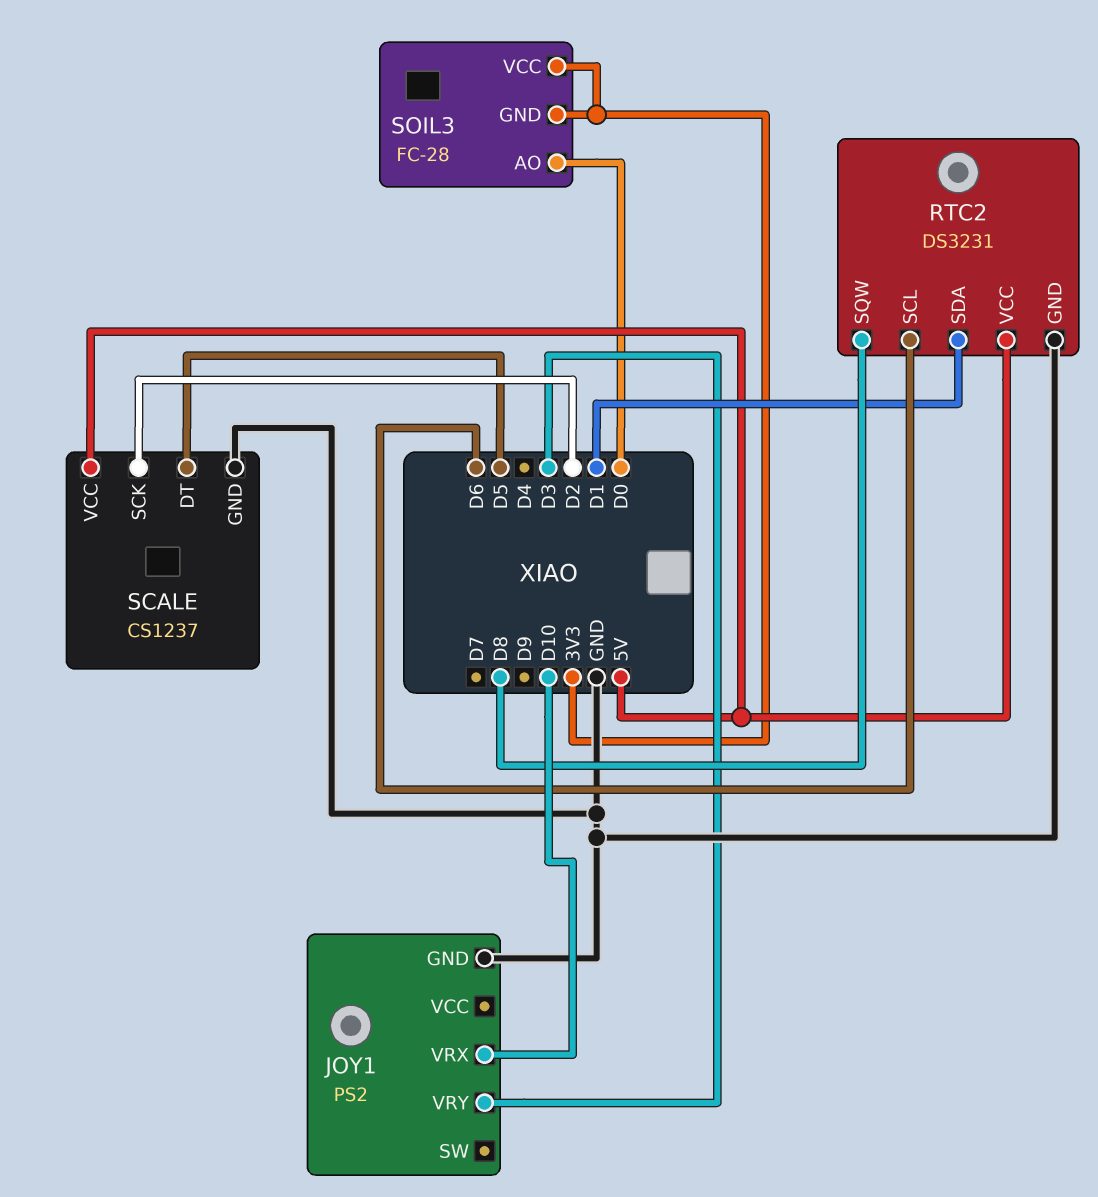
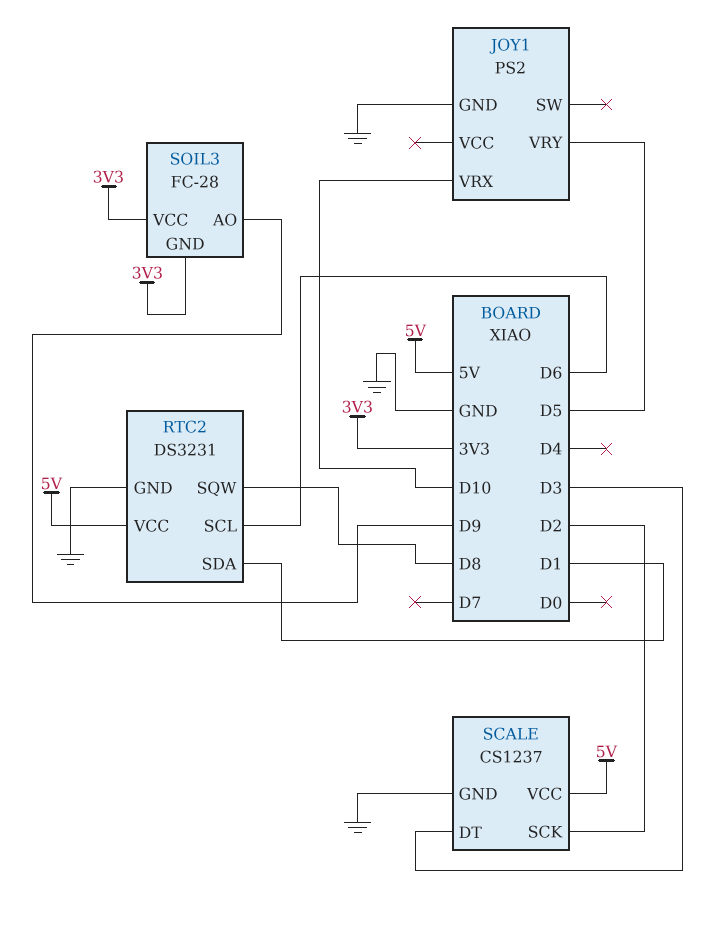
JOY1 pin VRY: D3 -> D5
SCALE pin DT: D5 -> D3
SOIL3 pin AO: D0 -> D9

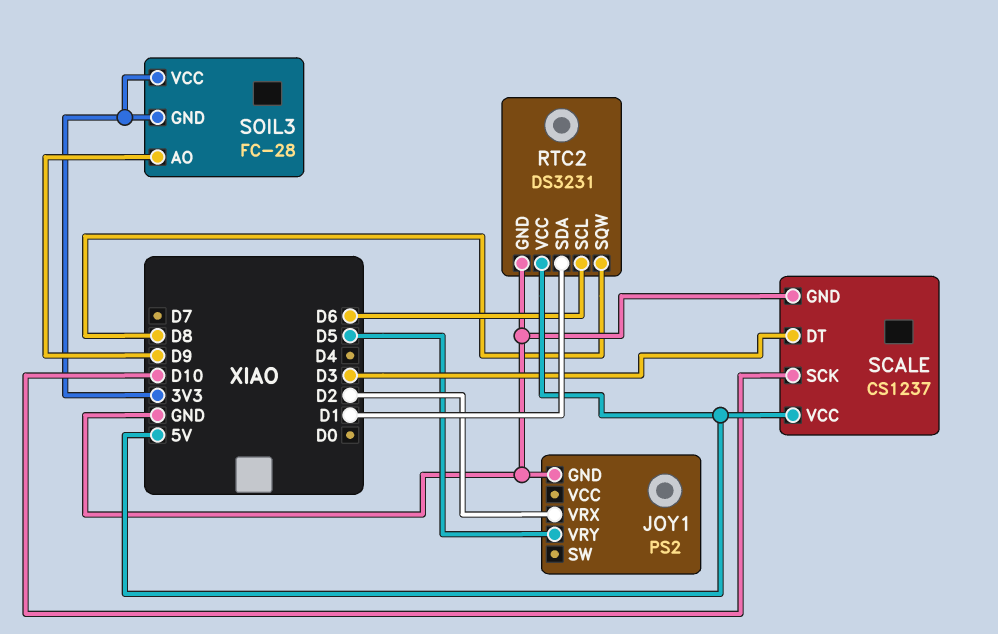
JOY1 pin VRX: D10 -> D2
SCALE pin SCK: D2 -> D10

